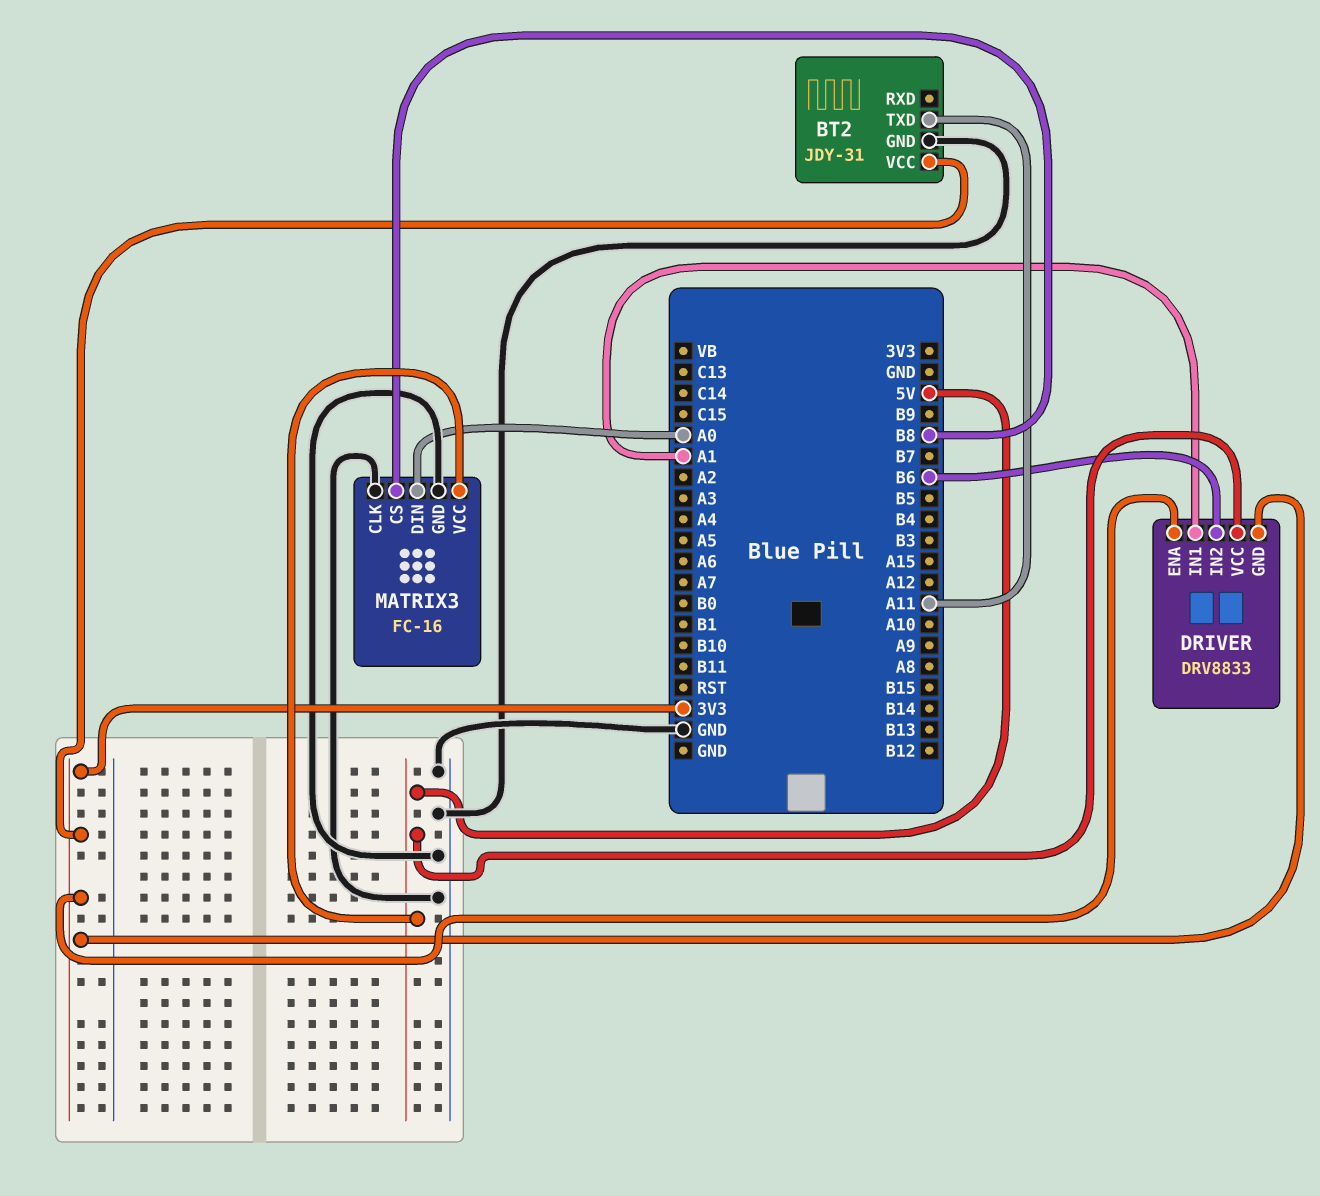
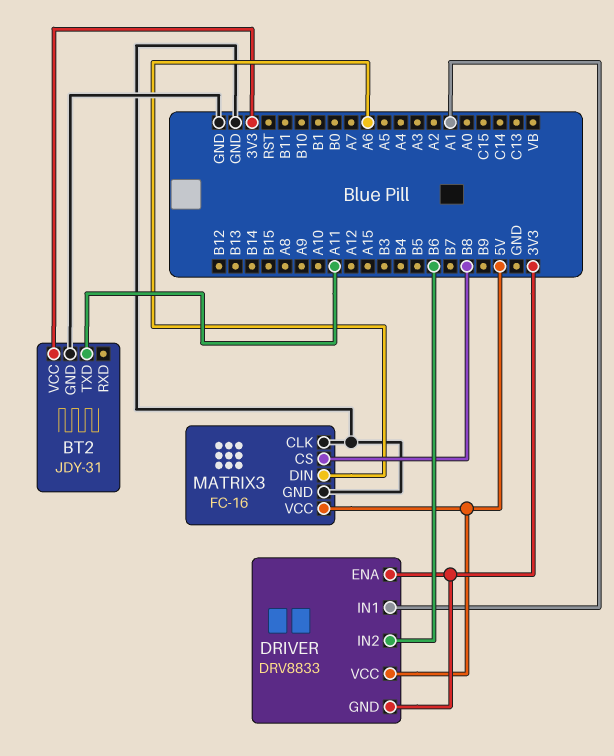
MATRIX3 pin DIN: A0 -> A6

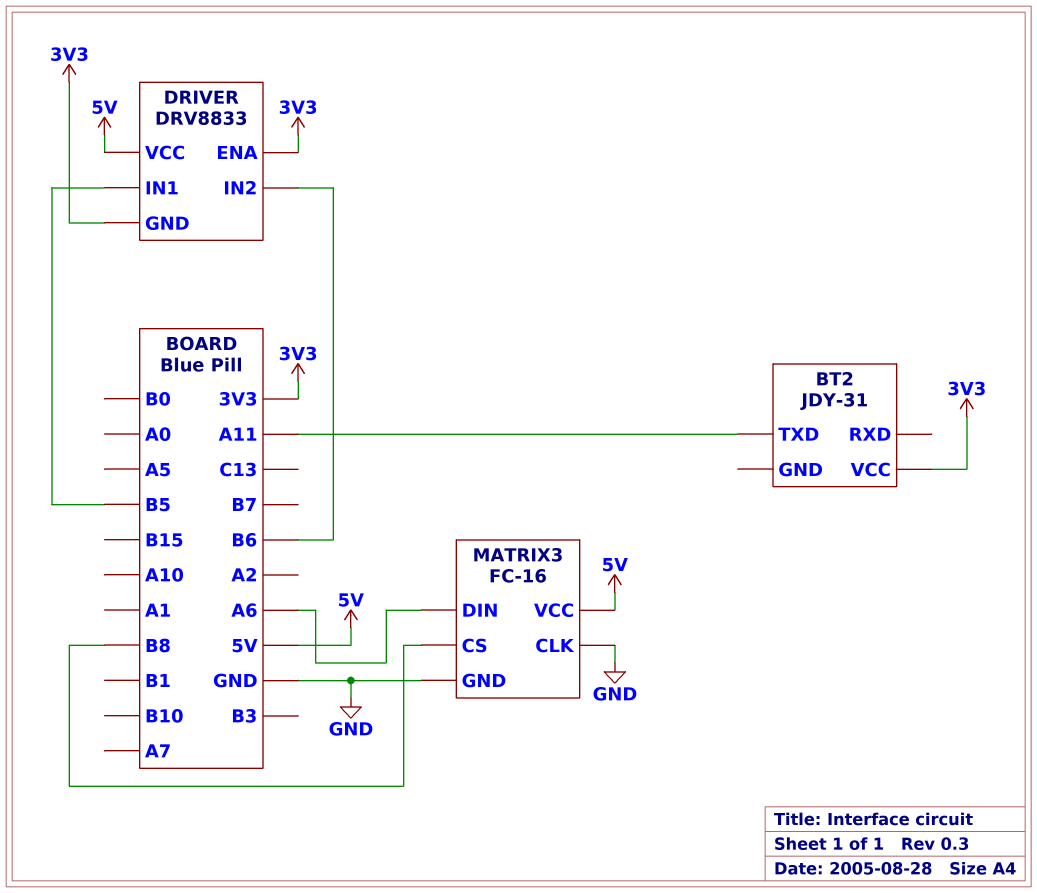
BT2 pin GND: GND -> none
DRIVER pin IN1: A1 -> B5

